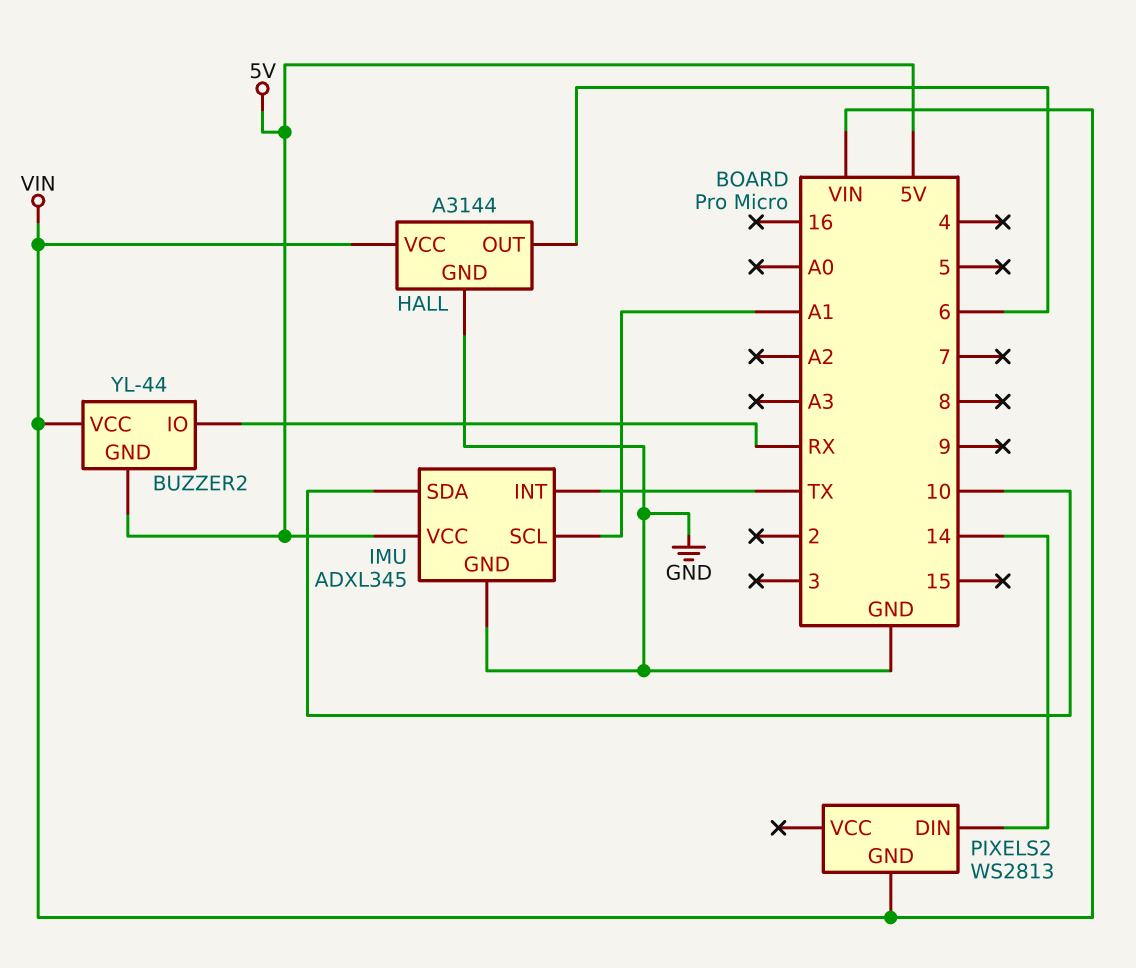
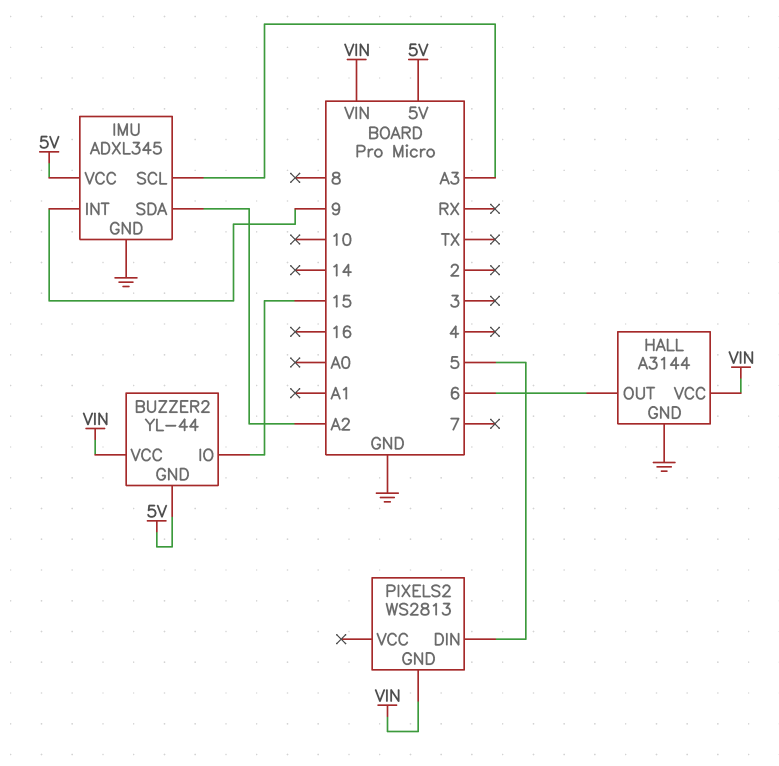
BUZZER2 pin IO: RX -> 15
IMU pin INT: TX -> 9
IMU pin SCL: A1 -> A3
IMU pin SDA: 10 -> A2
PIXELS2 pin DIN: 14 -> 5

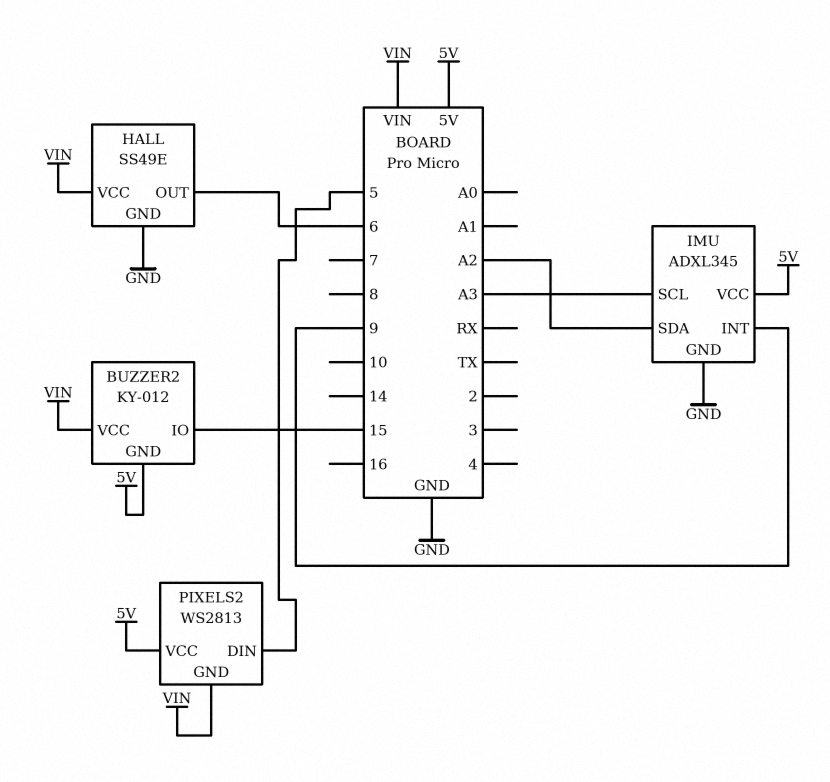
BUZZER2: YL-44 -> KY-012
HALL: A3144 -> SS49E
PIXELS2 pin VCC: none -> 5V

